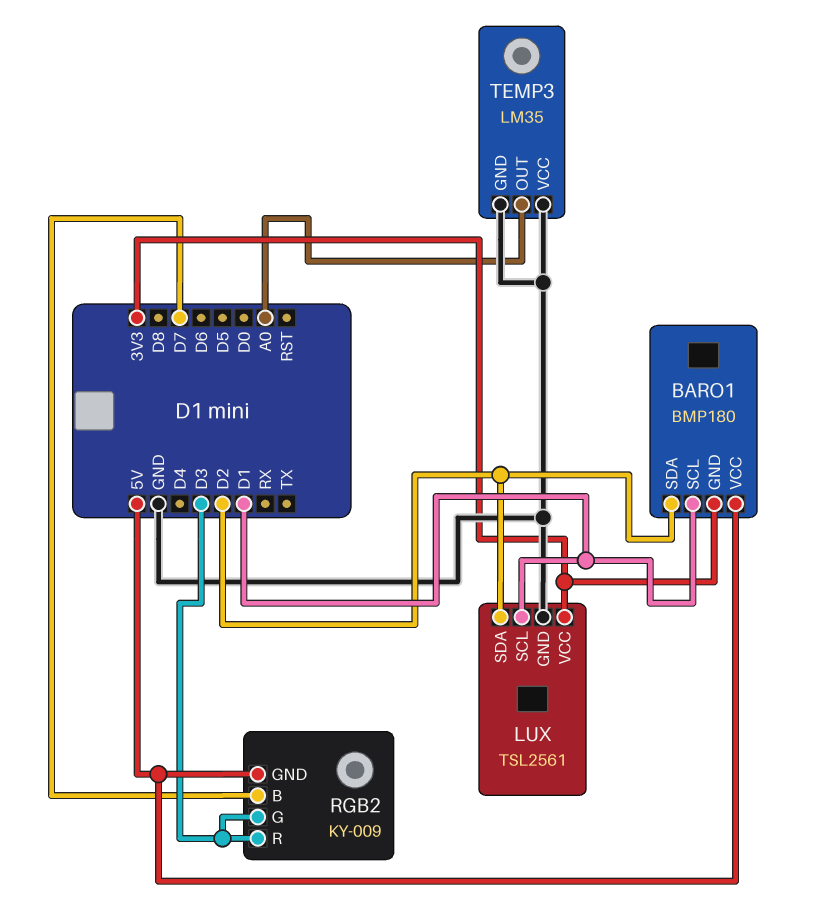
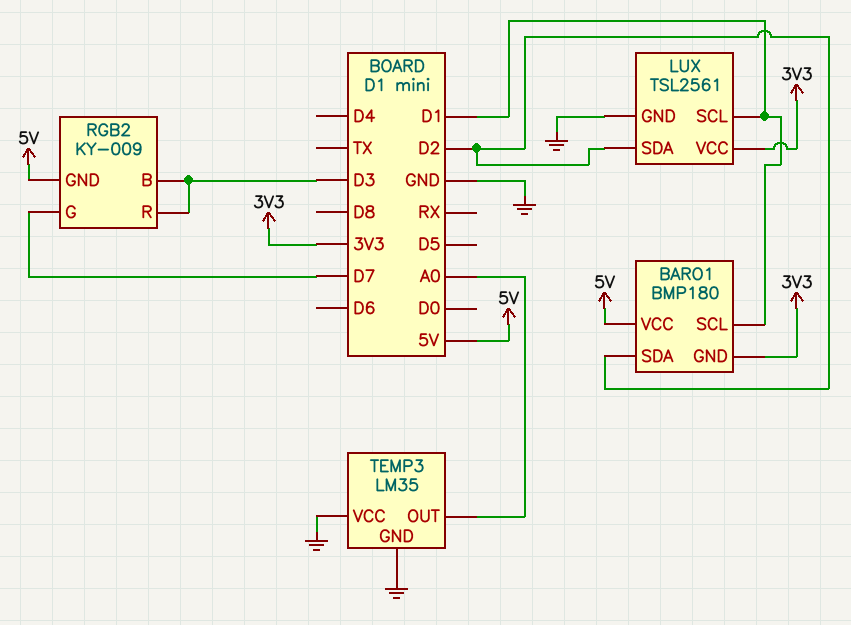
RGB2 pin B: D7 -> D3
RGB2 pin G: D3 -> D7

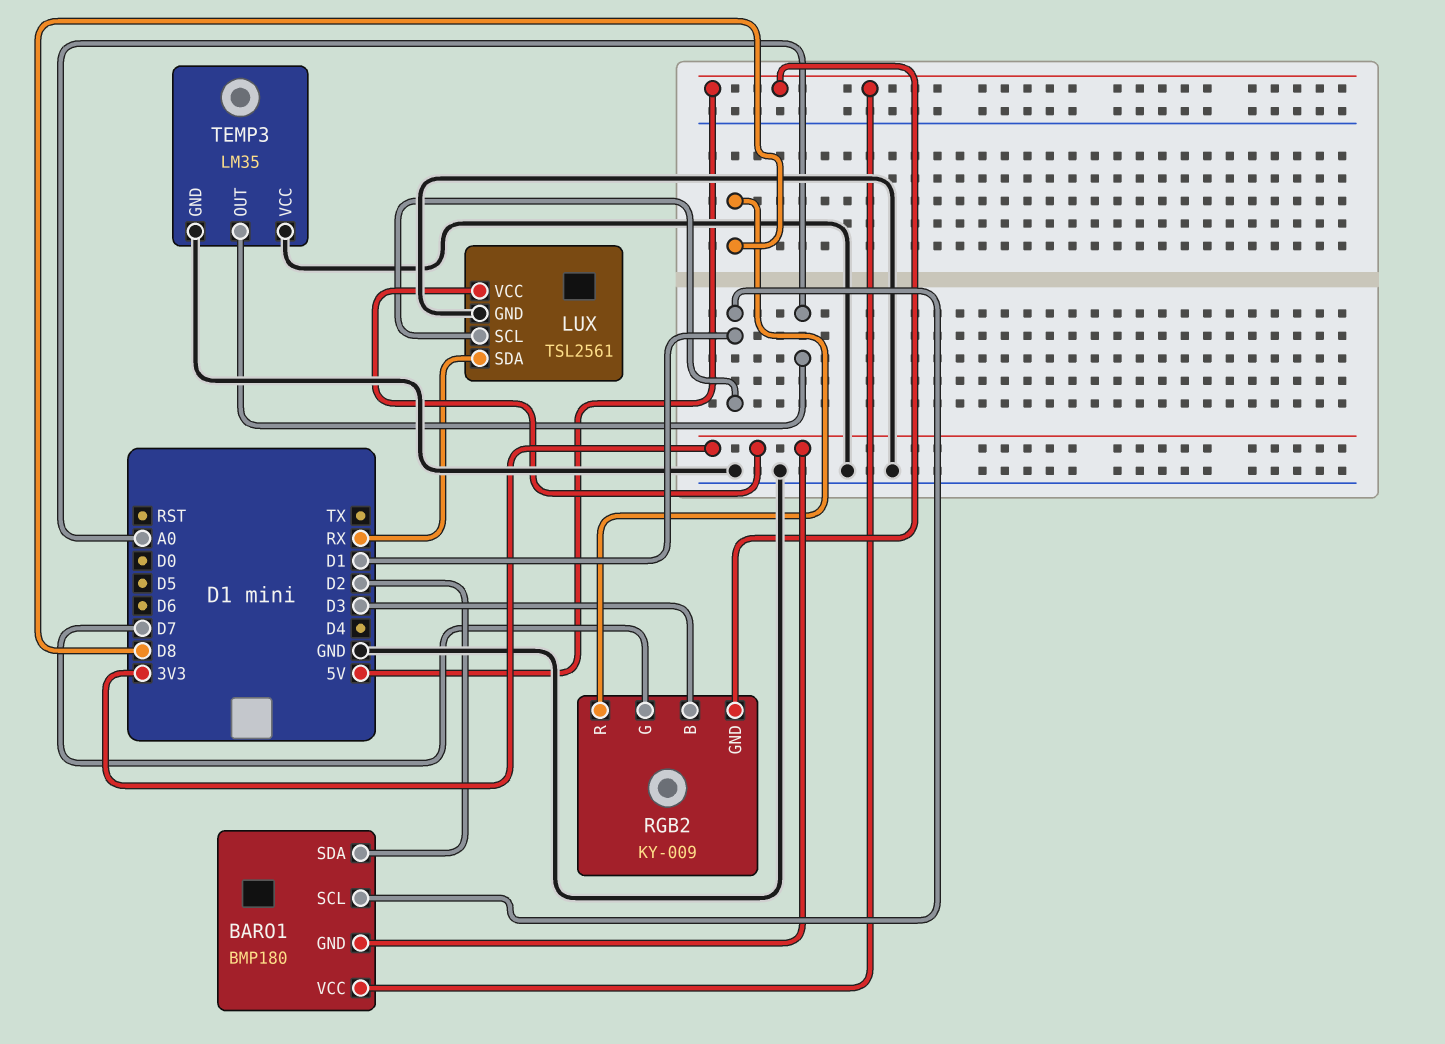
LUX pin SDA: D2 -> RX
RGB2 pin R: D3 -> D8

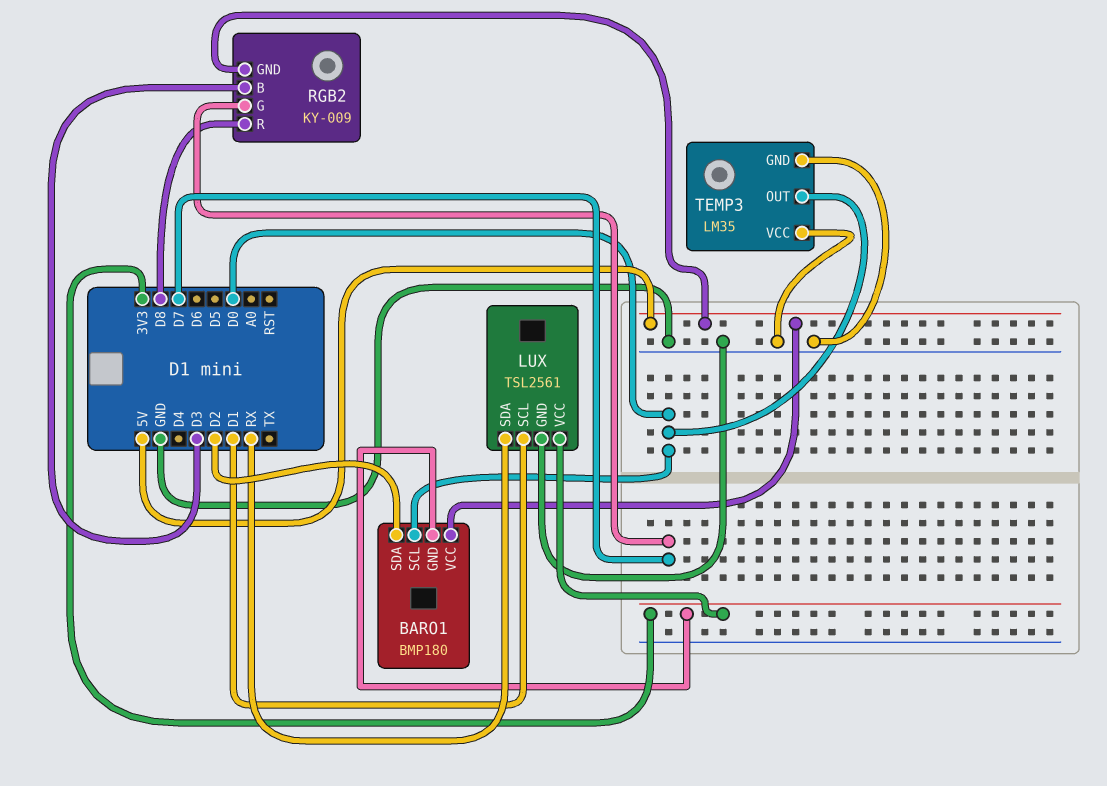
BARO1 pin SCL: D1 -> D0
TEMP3 pin OUT: A0 -> D0

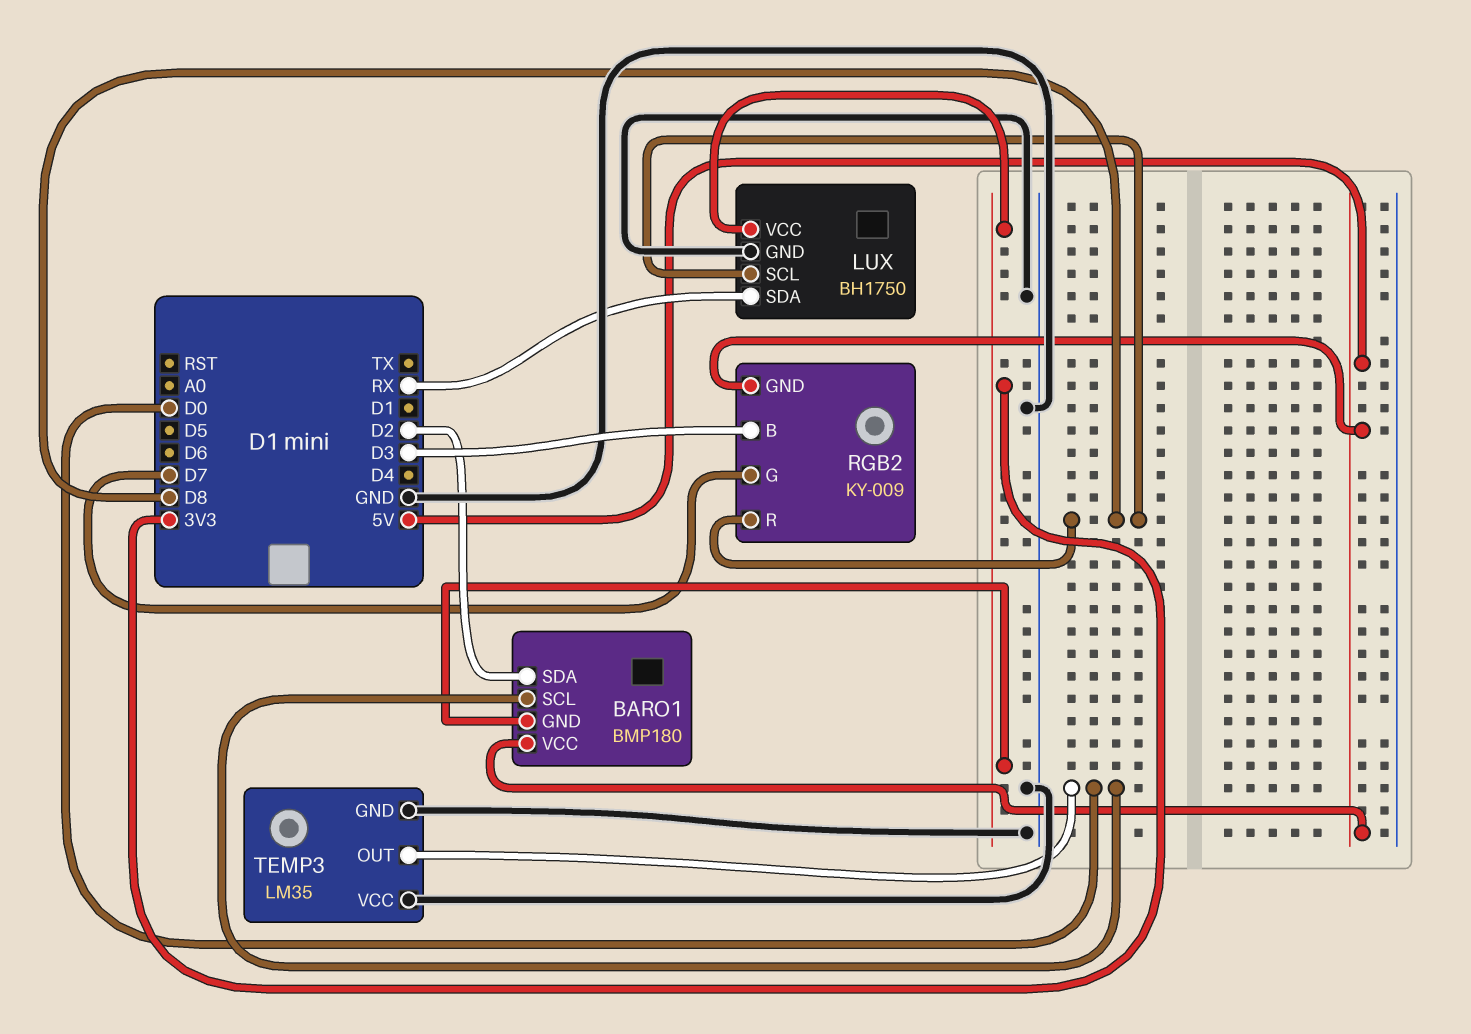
LUX: TSL2561 -> BH1750
LUX pin SCL: D1 -> D8

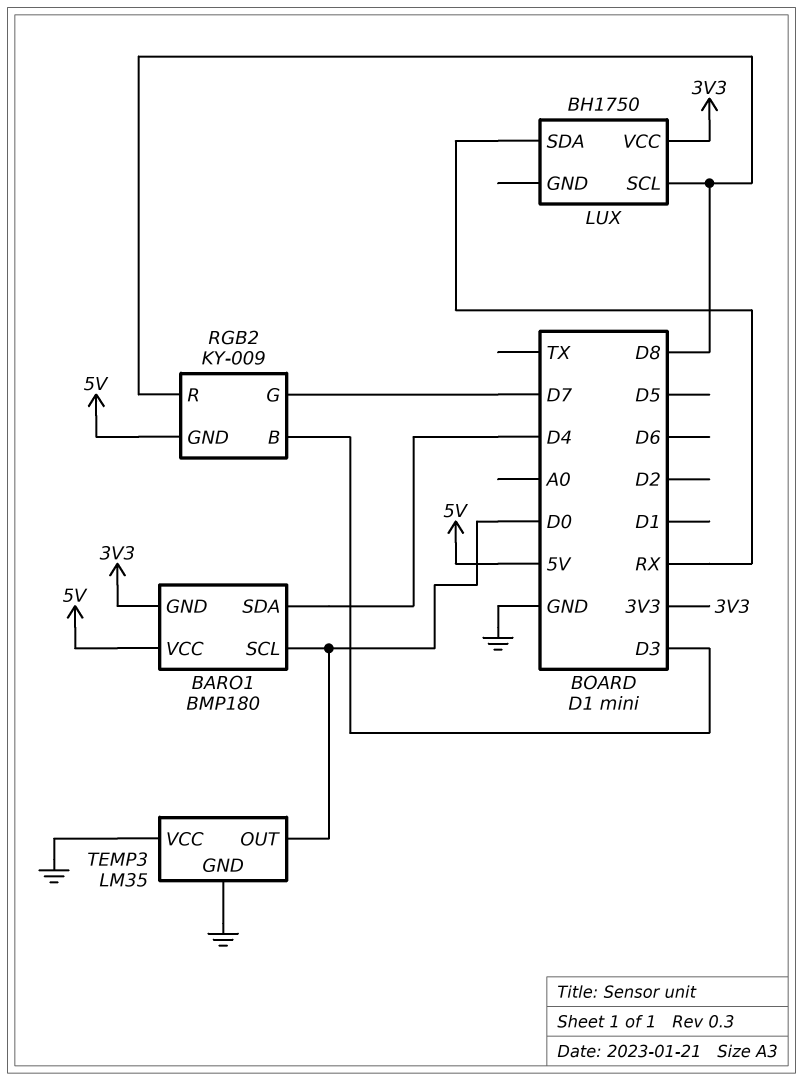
BARO1 pin SDA: D2 -> D4
LUX pin GND: GND -> none

